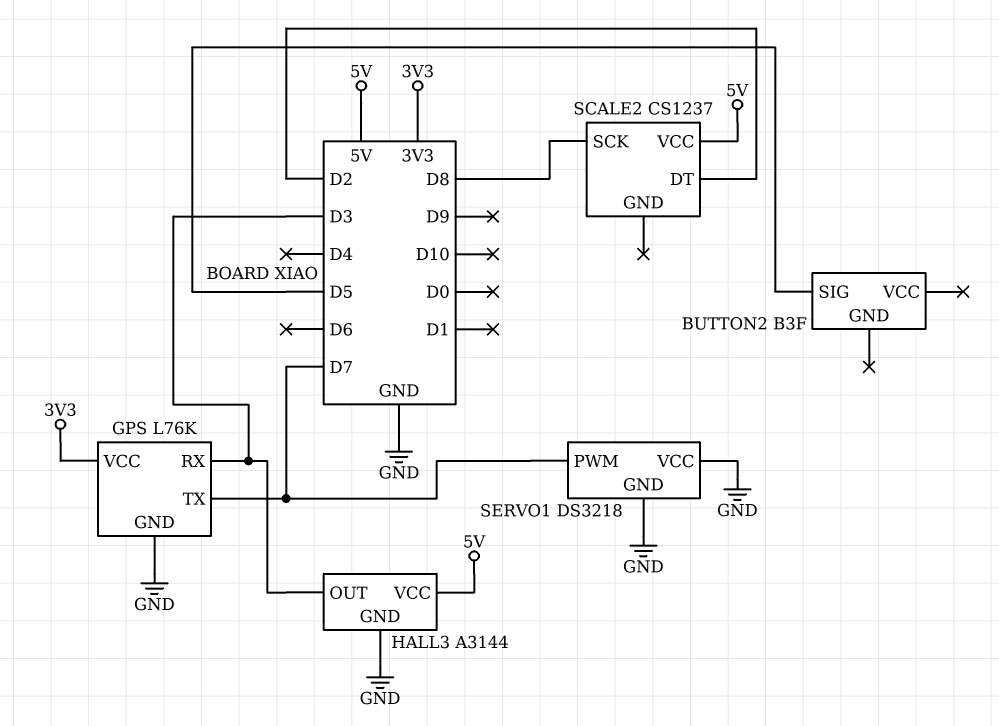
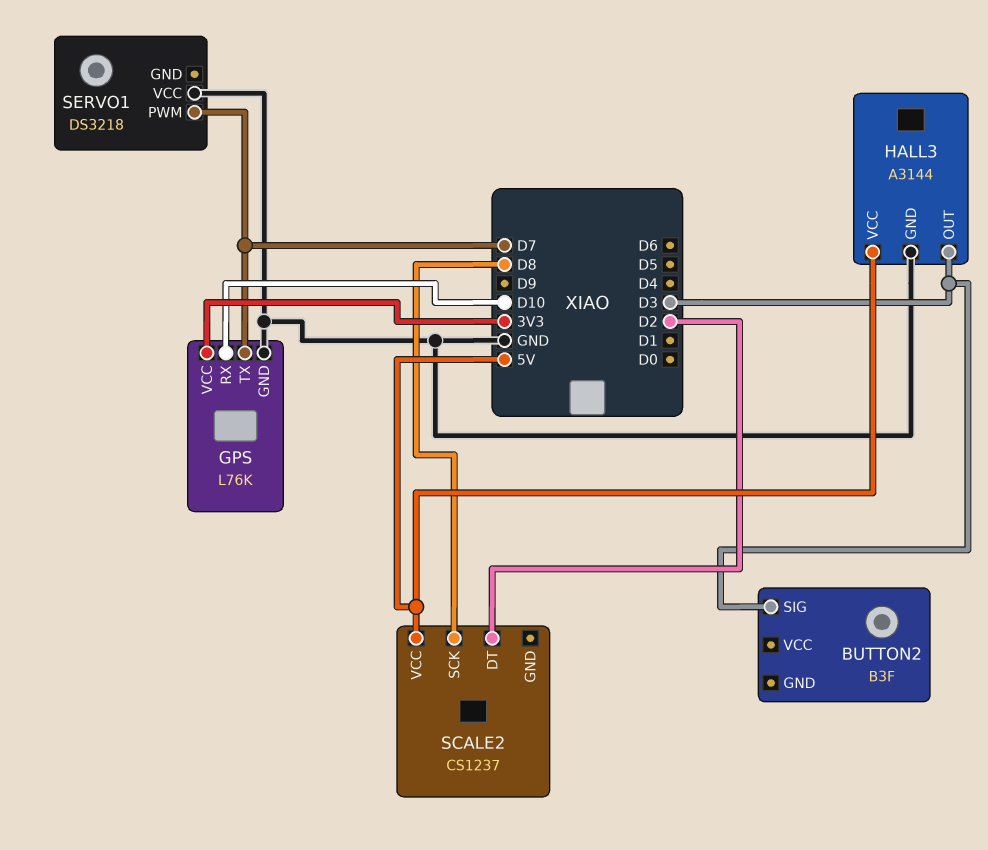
BUTTON2 pin SIG: D5 -> D3
GPS pin RX: D3 -> D10
SERVO1 pin GND: GND -> none

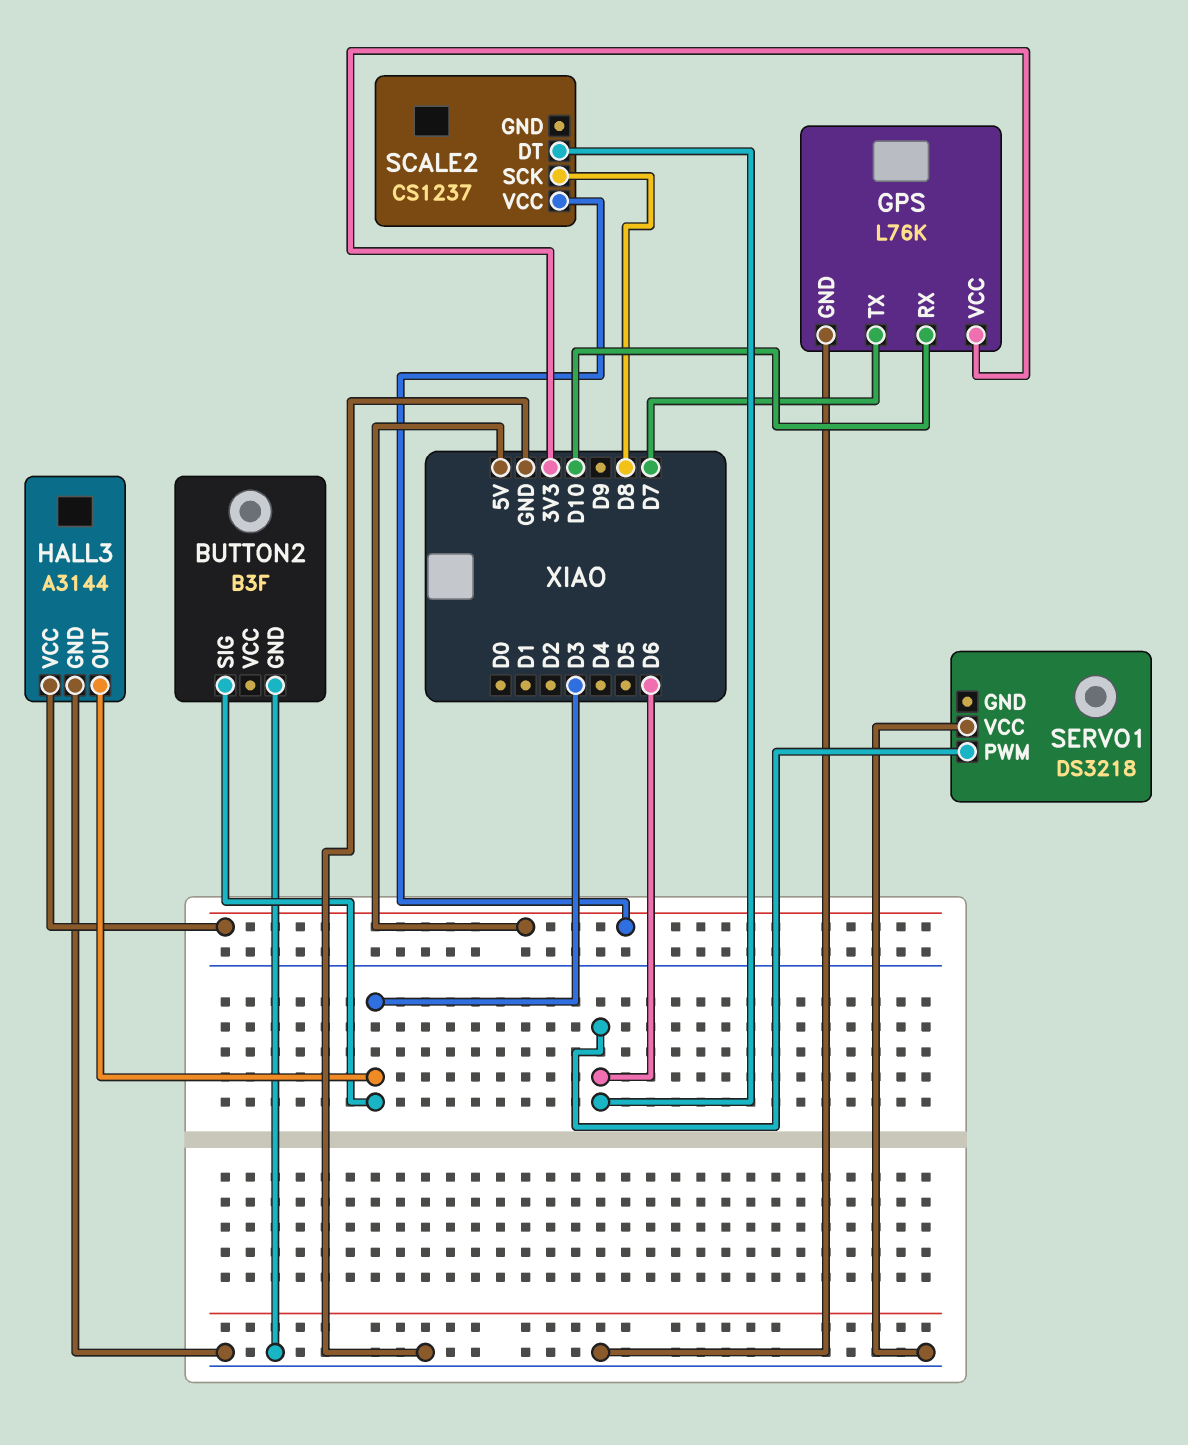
BUTTON2 pin GND: none -> GND
SCALE2 pin DT: D2 -> D6
SERVO1 pin PWM: D7 -> D6

